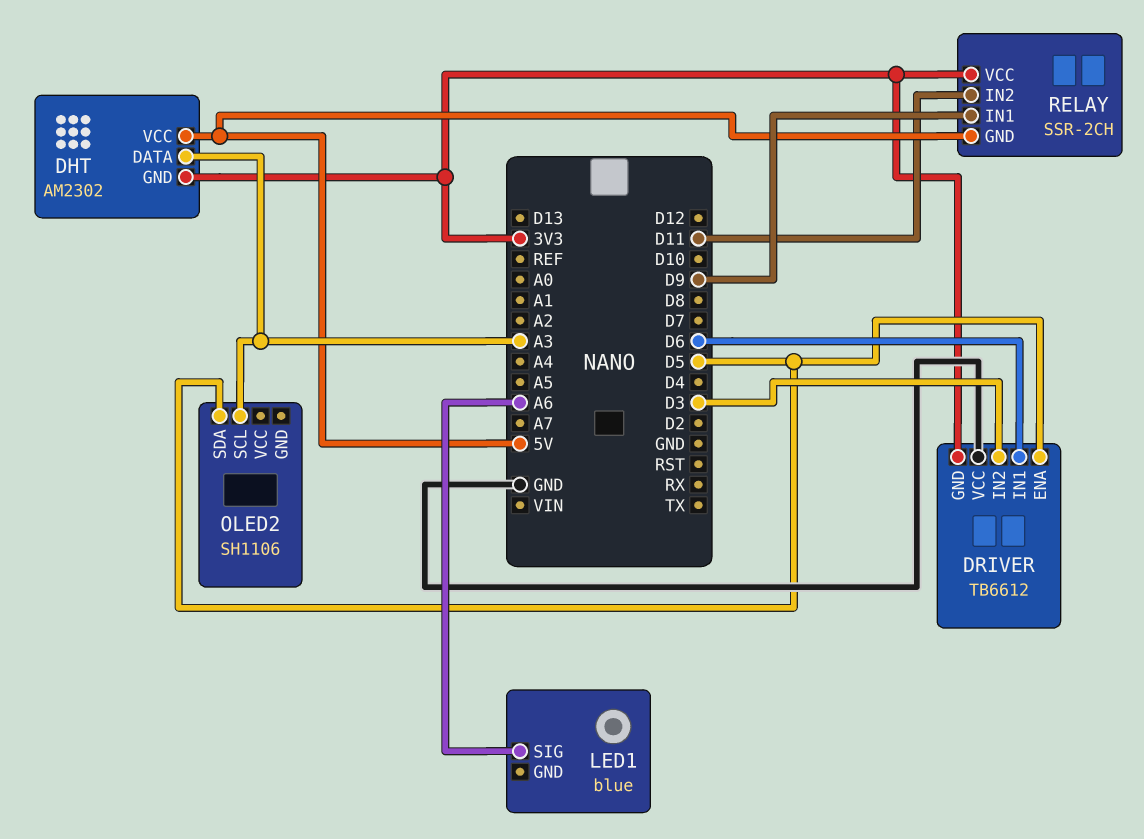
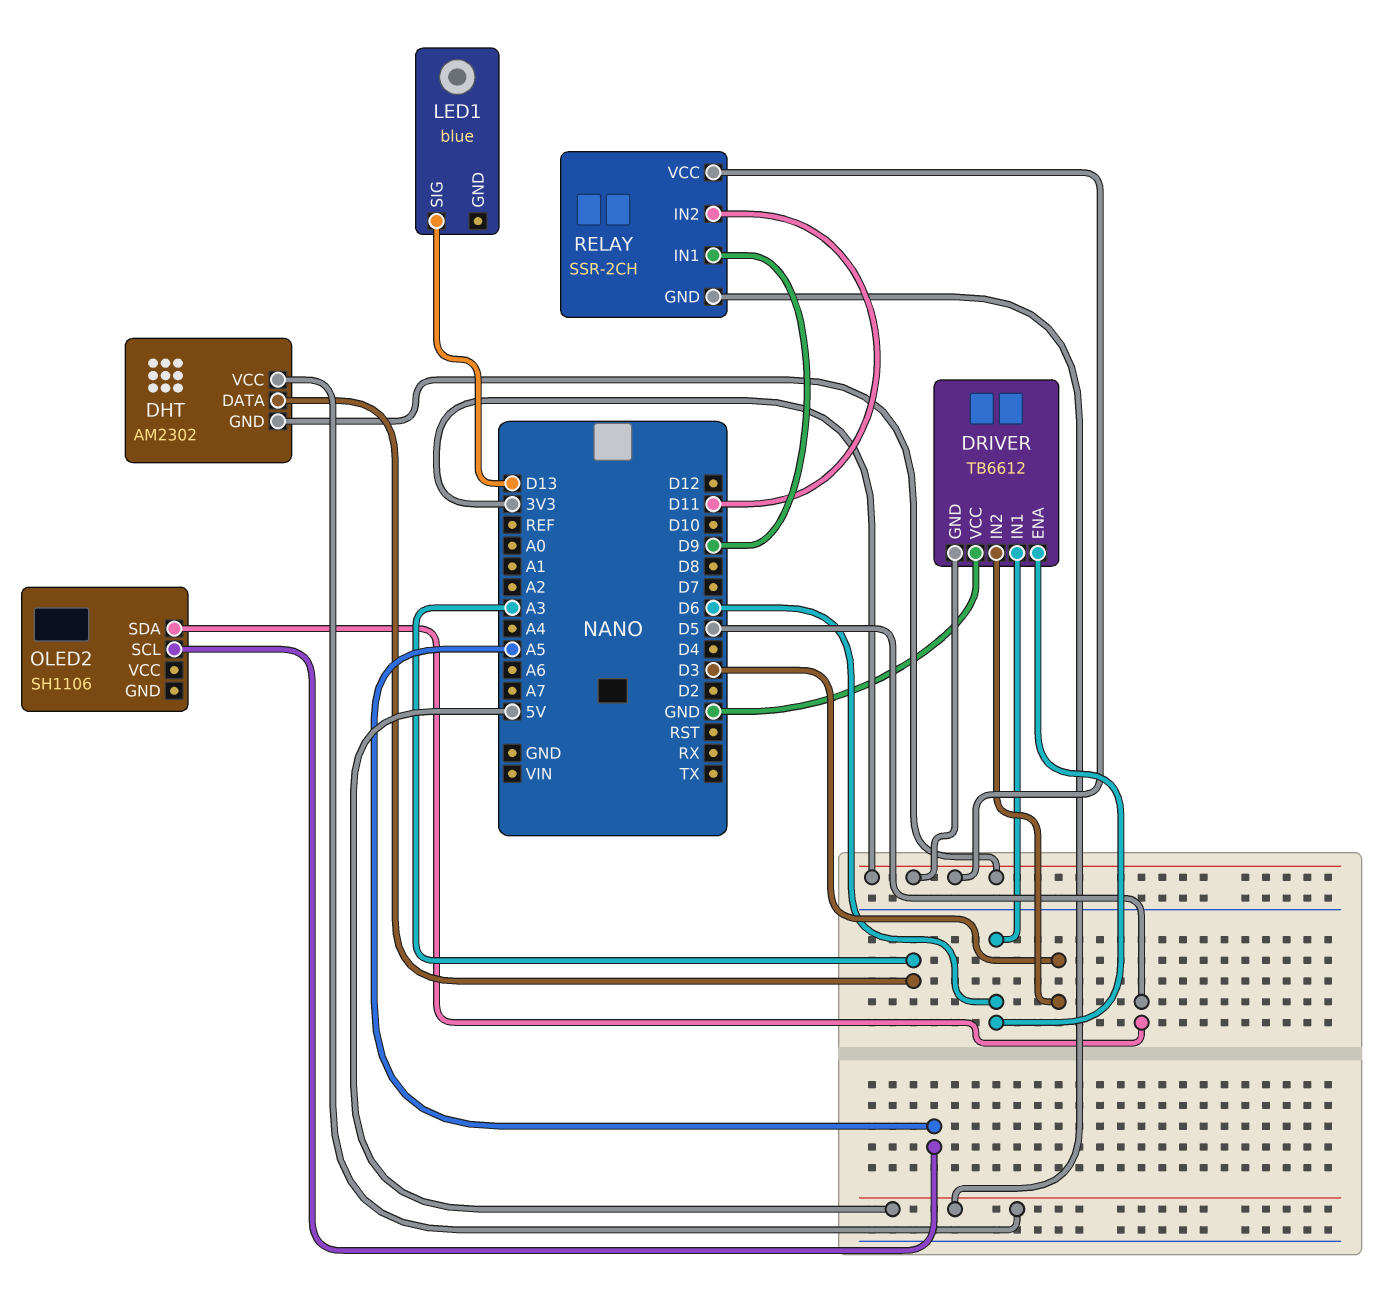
DRIVER pin ENA: D5 -> D6
LED1 pin SIG: A6 -> D13
OLED2 pin SCL: A3 -> A5

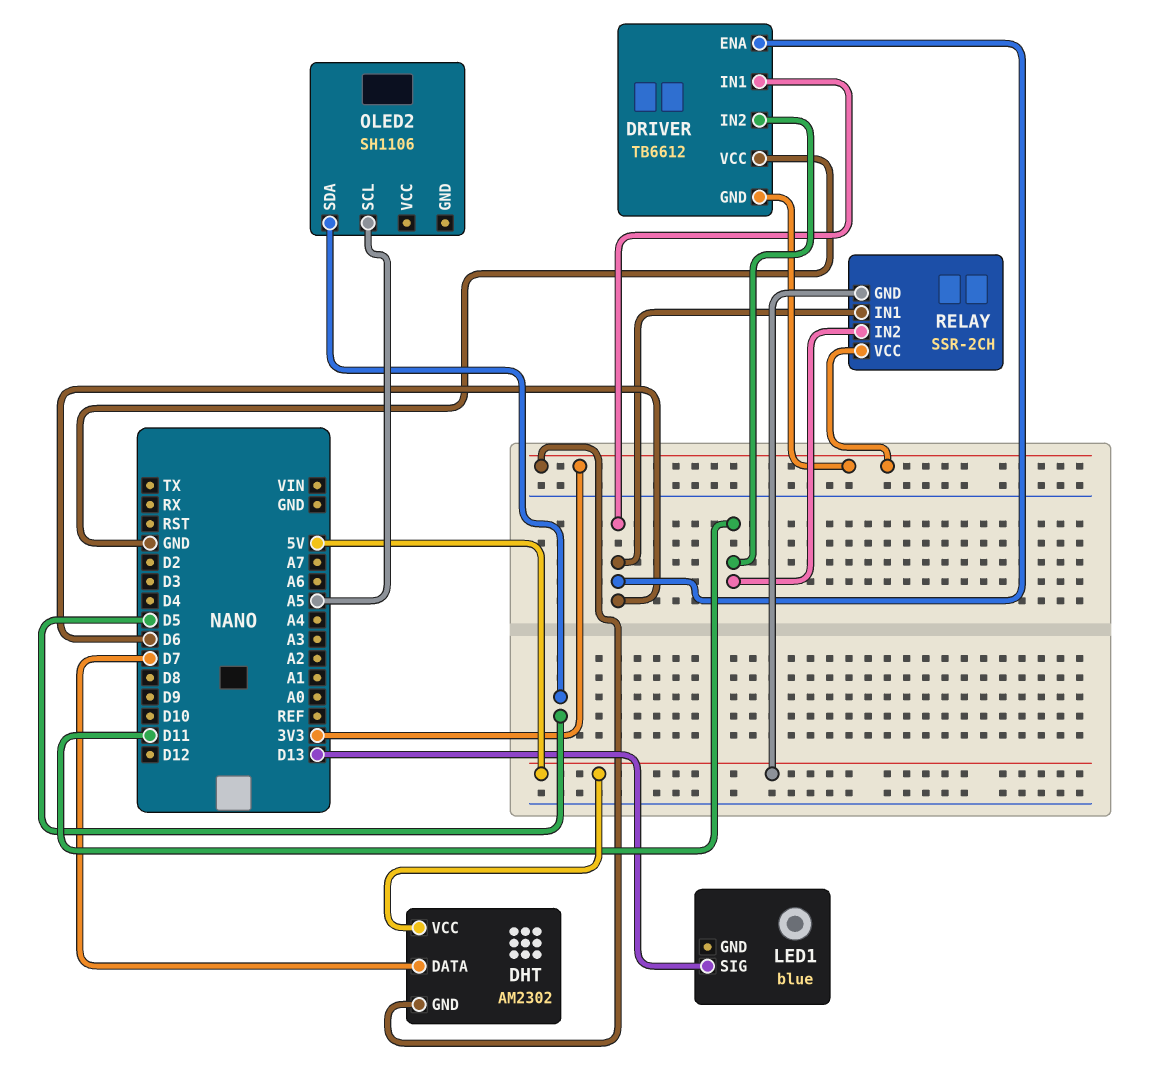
DHT pin DATA: A3 -> D7
DRIVER pin IN2: D3 -> D11
RELAY pin IN1: D9 -> D6

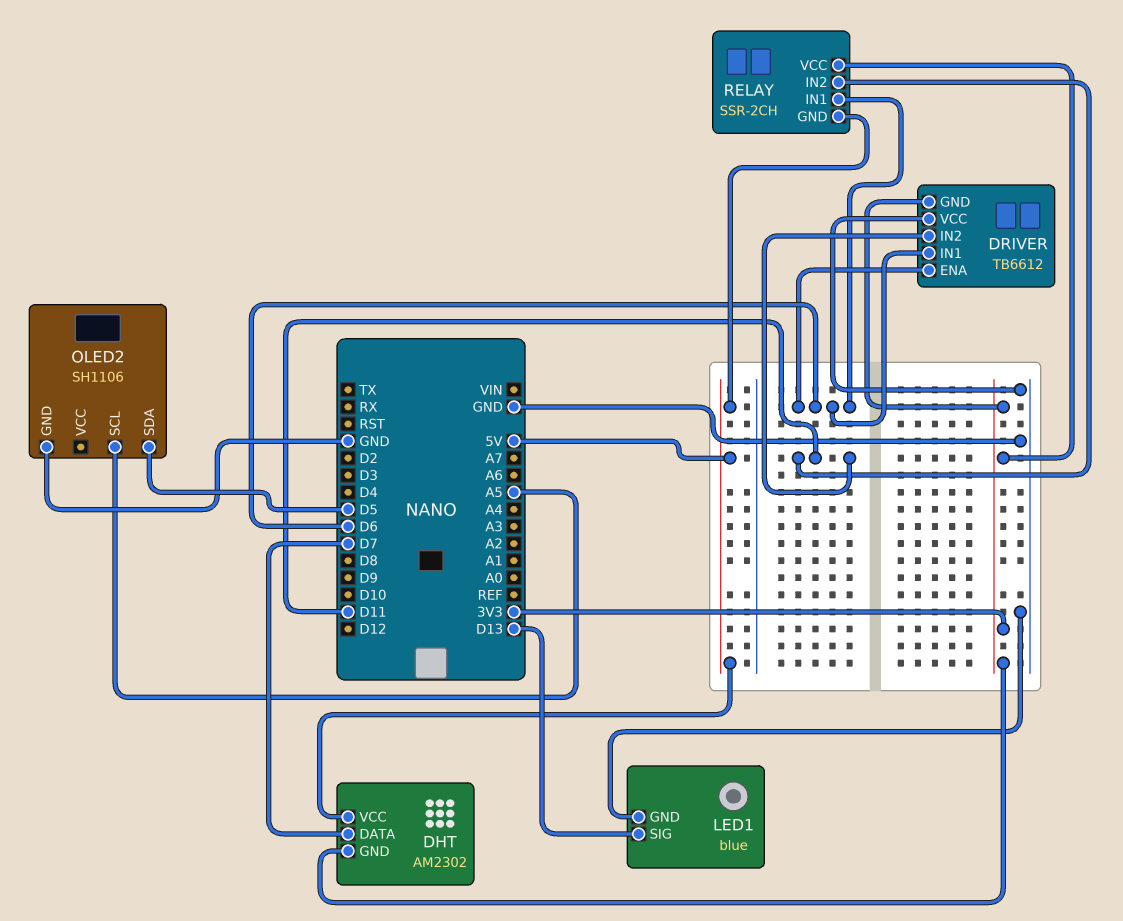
LED1 pin GND: none -> GND
OLED2 pin GND: none -> GND

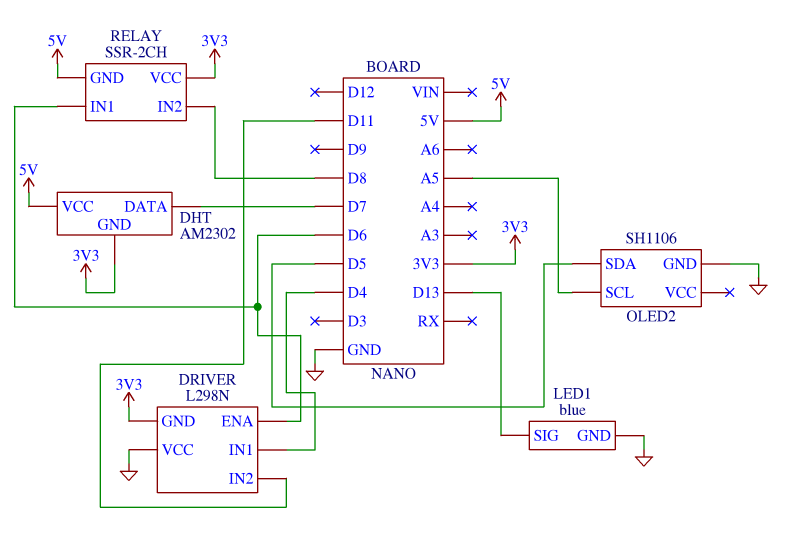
DRIVER: TB6612 -> L298N
DRIVER pin IN1: D6 -> D4
RELAY pin IN2: D11 -> D8

